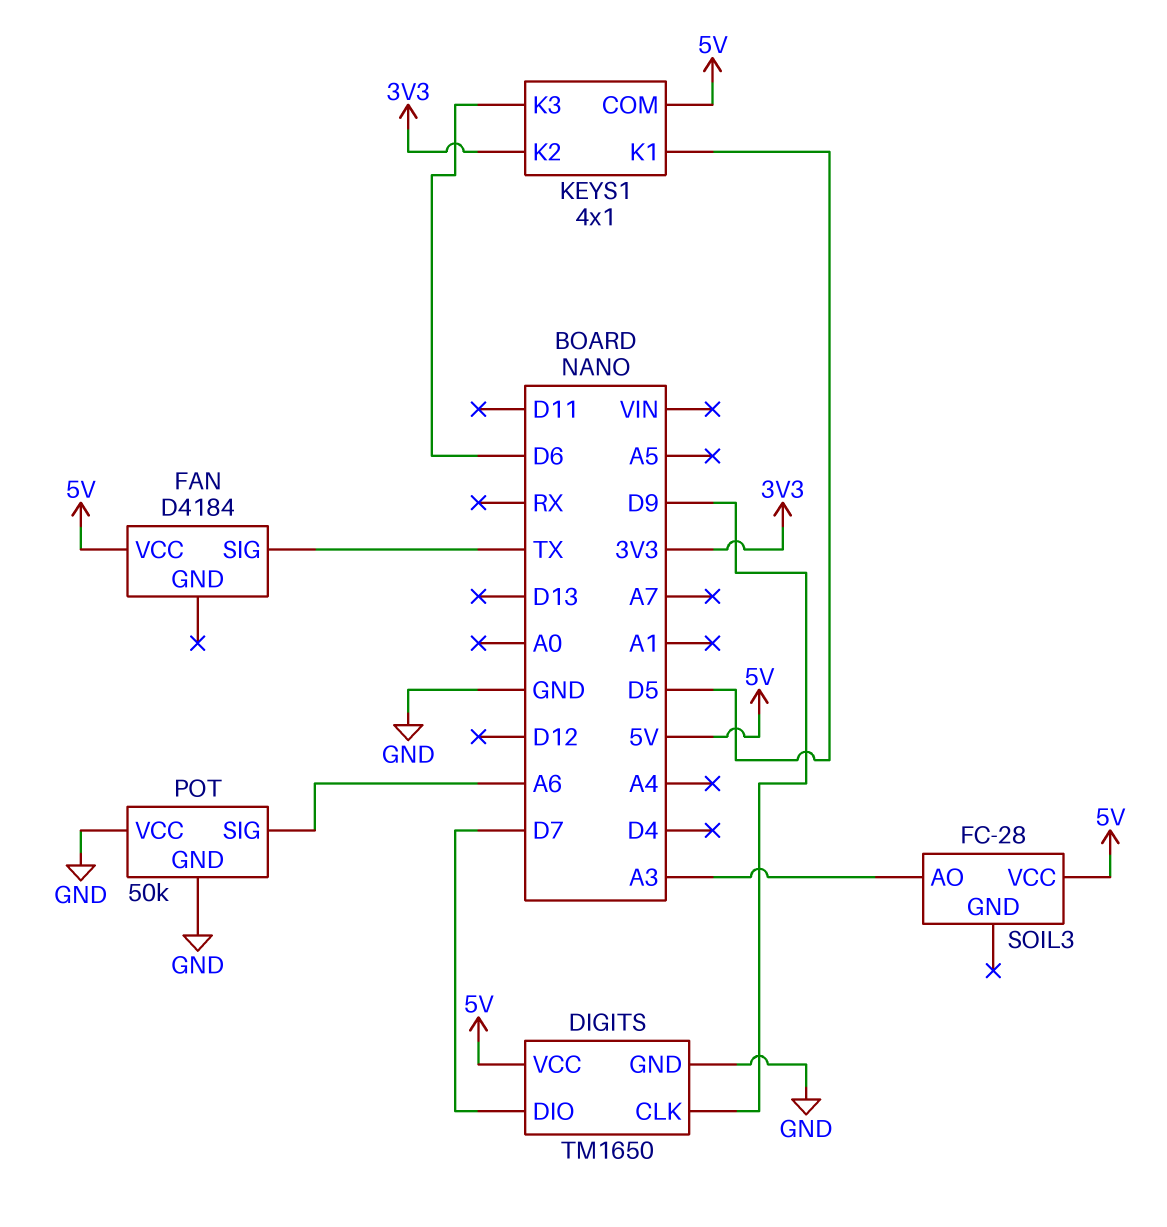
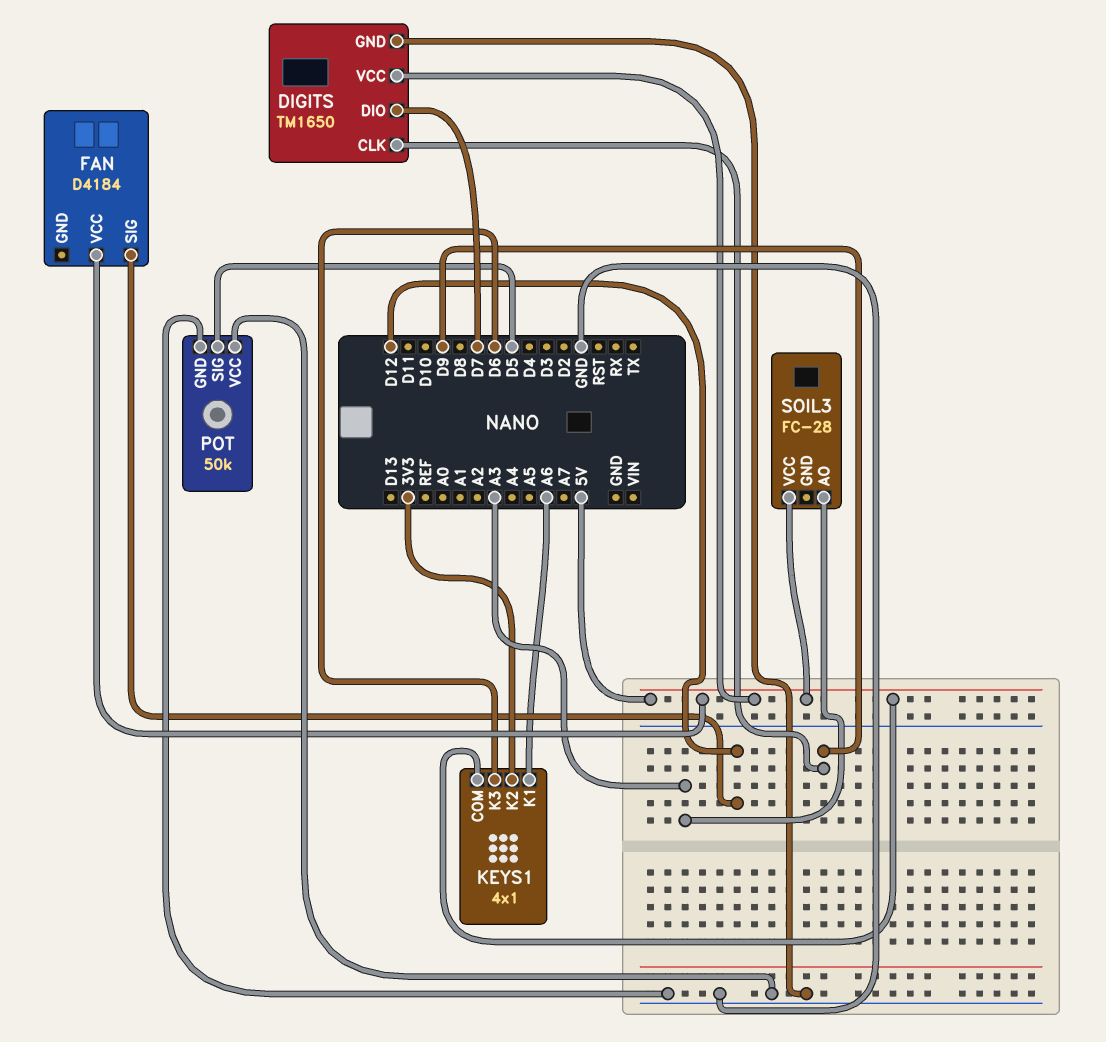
FAN pin SIG: TX -> D12
KEYS1 pin K1: D5 -> A6
POT pin SIG: A6 -> D5

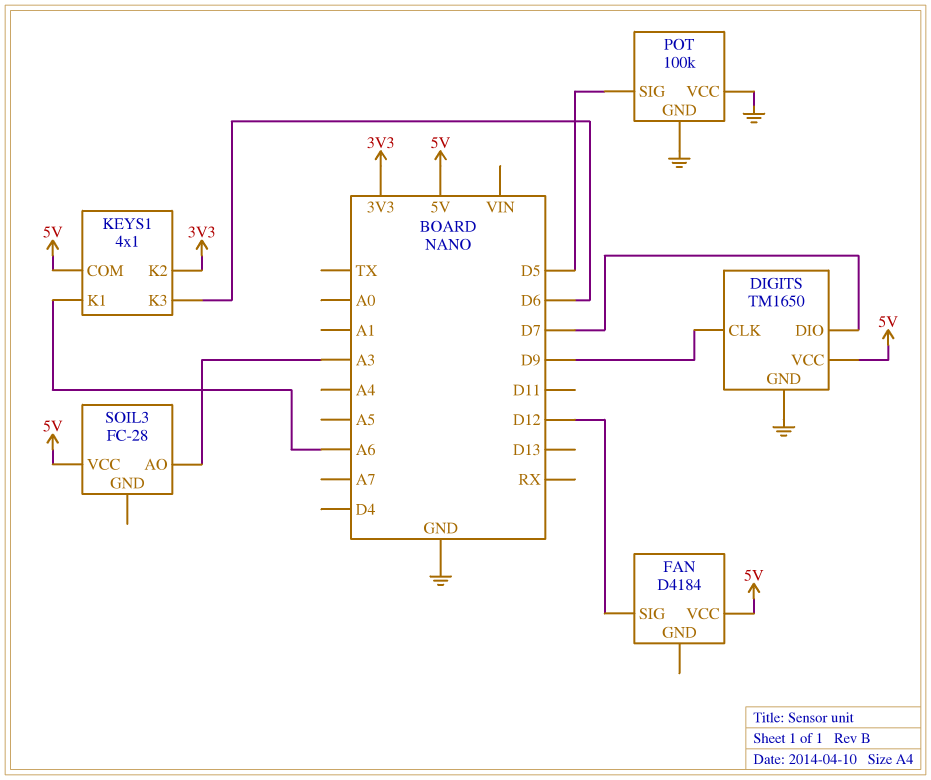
POT: 50k -> 100k

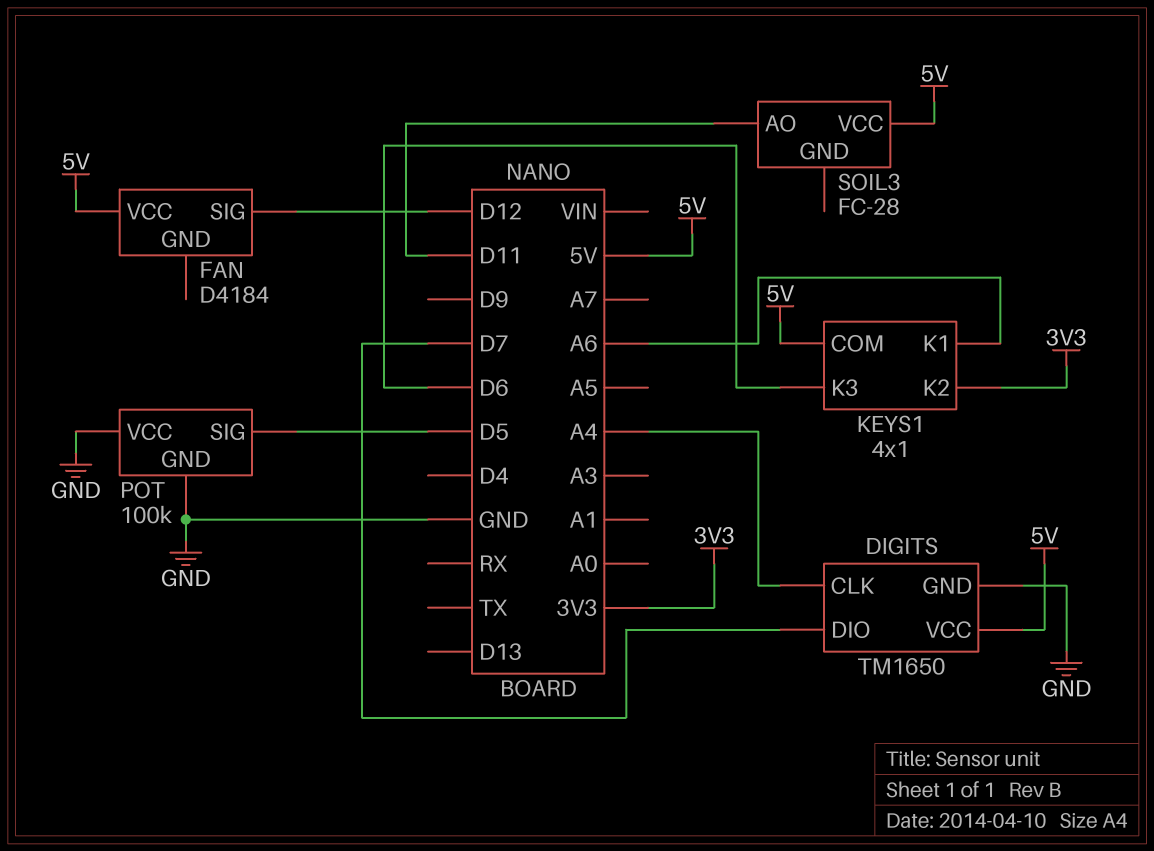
DIGITS pin CLK: D9 -> A4
SOIL3 pin AO: A3 -> D11

